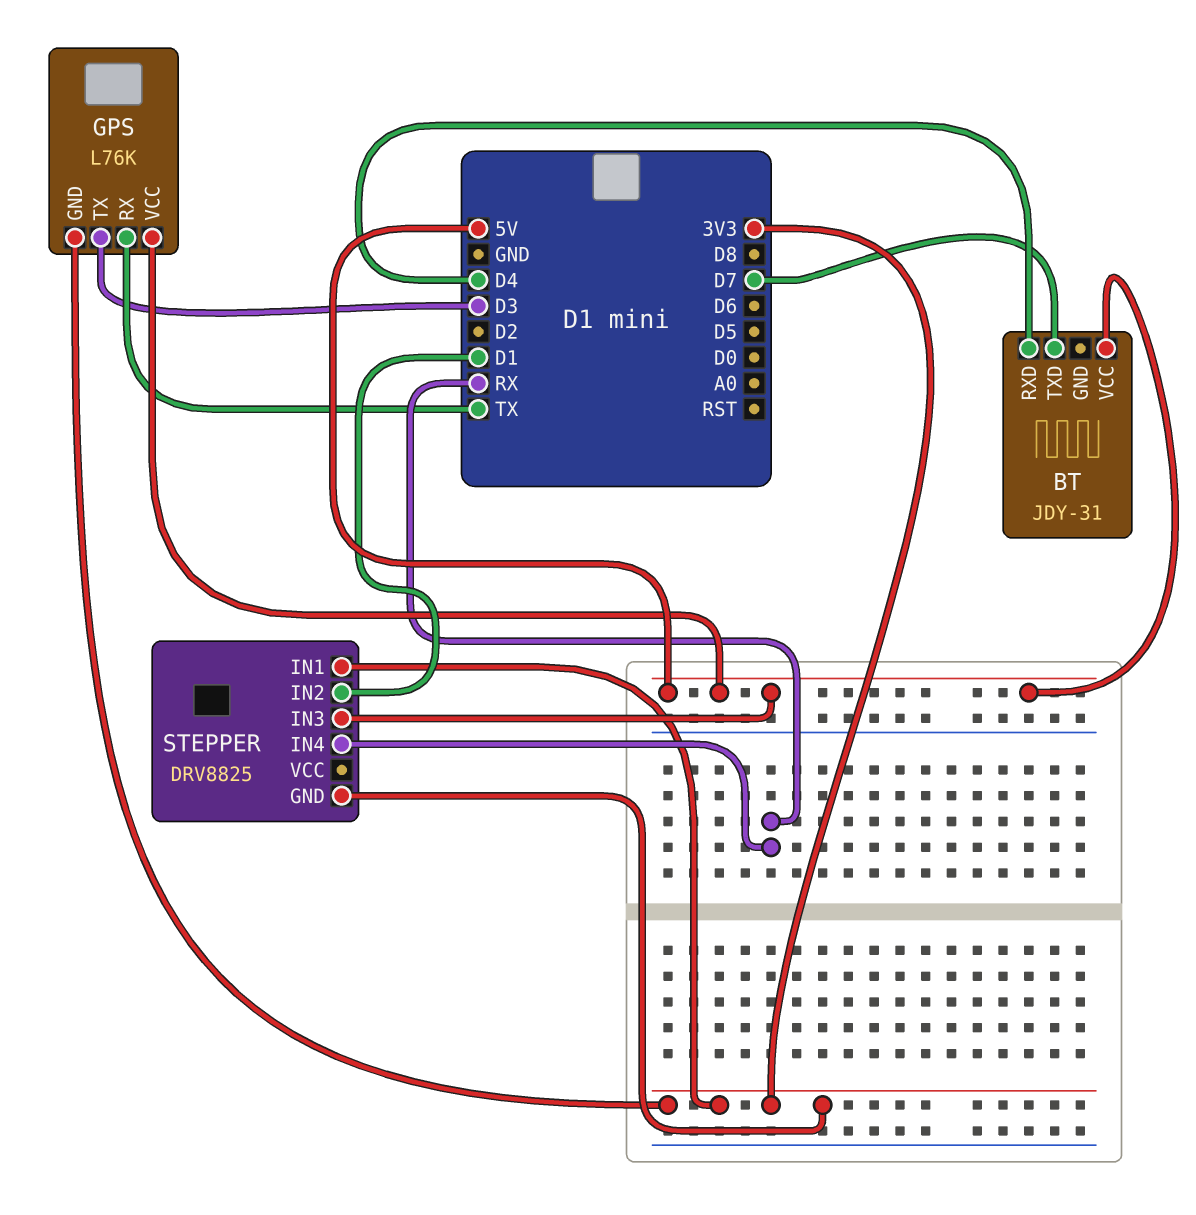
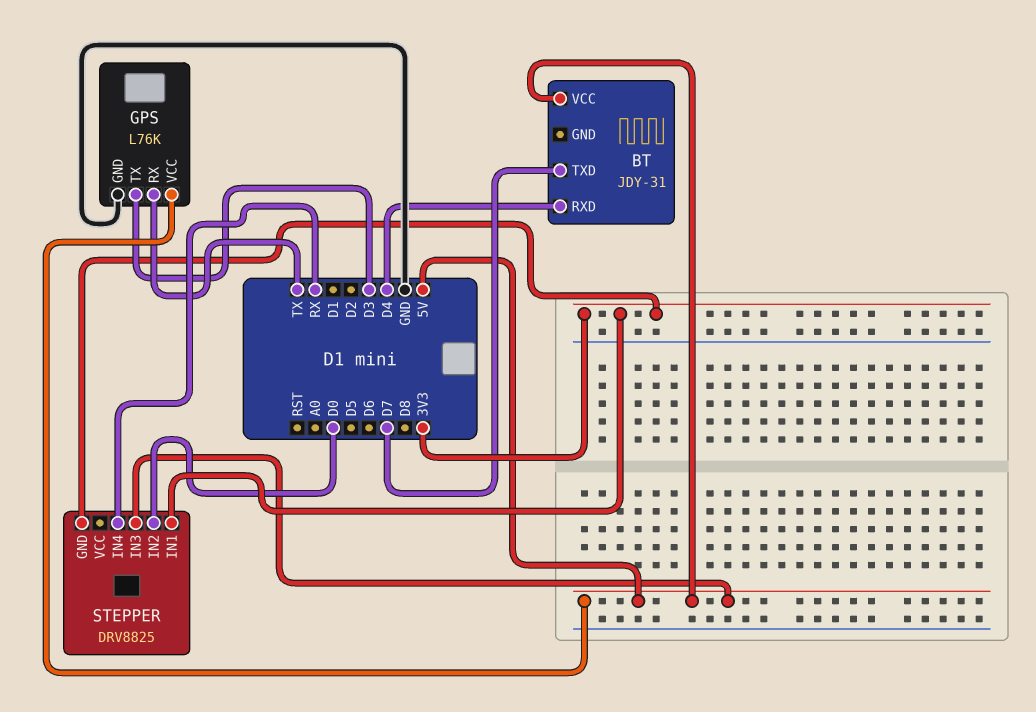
GPS pin GND: 3V3 -> GND
STEPPER pin IN2: D1 -> D0

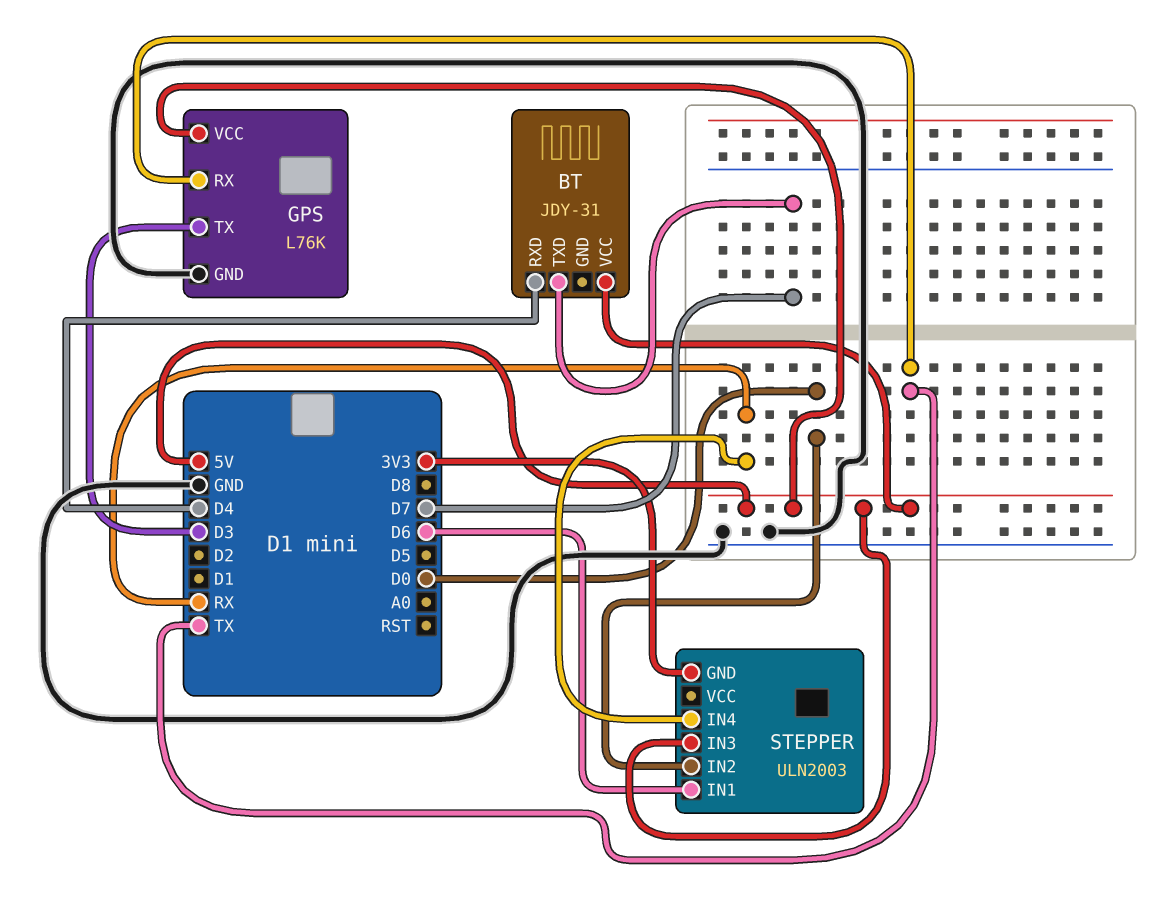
STEPPER: DRV8825 -> ULN2003
STEPPER pin IN1: 3V3 -> D6

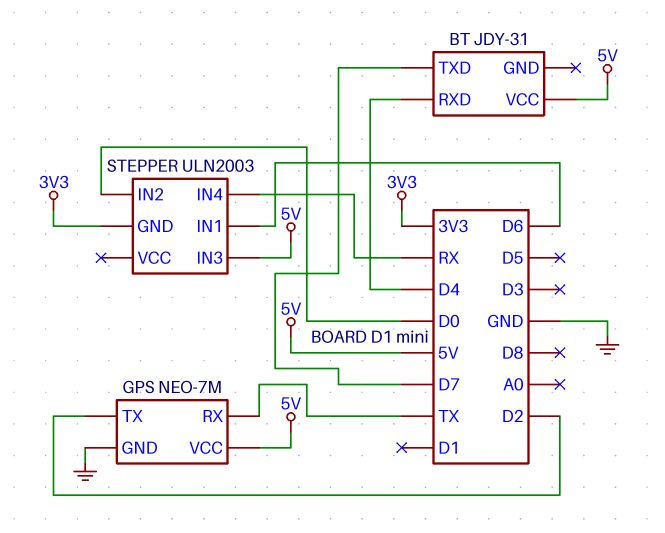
GPS: L76K -> NEO-7M
GPS pin TX: D3 -> D2

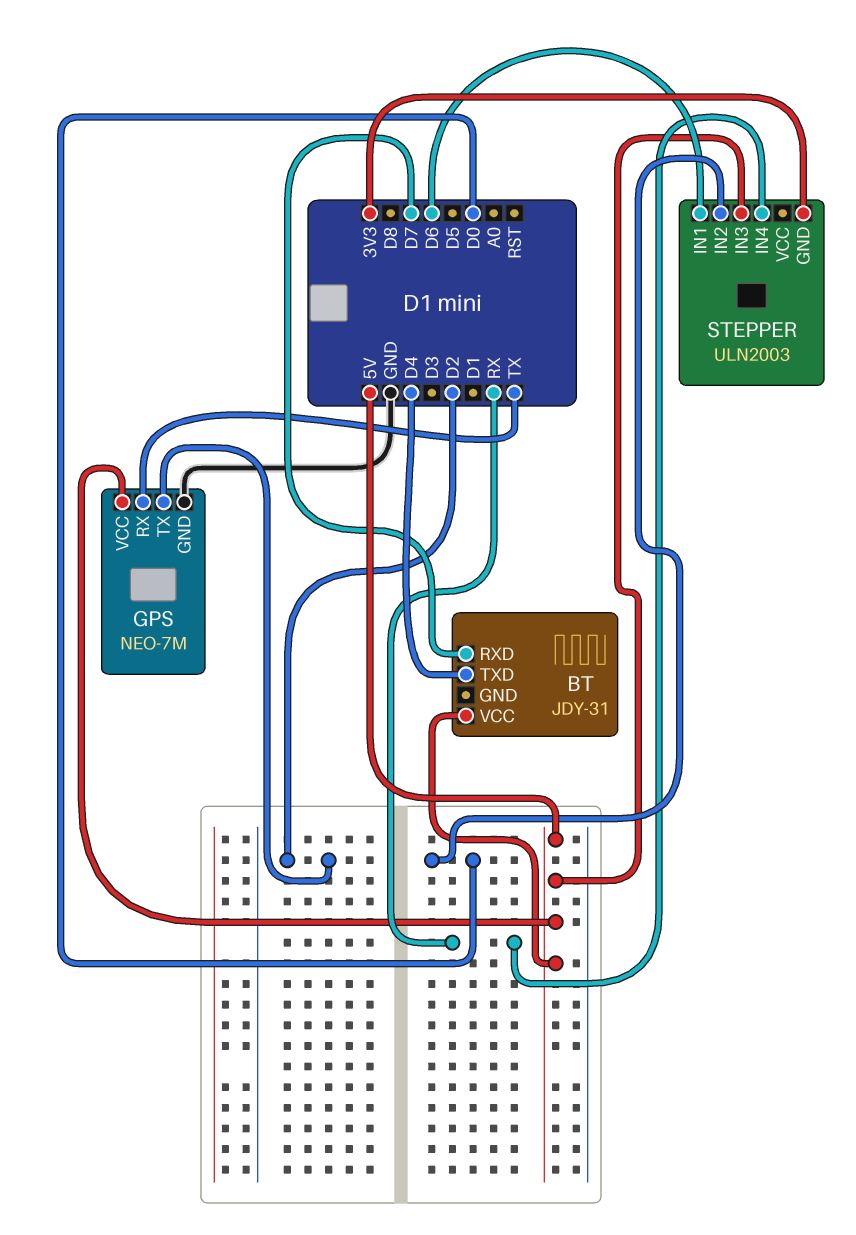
BT pin RXD: D4 -> D7
BT pin TXD: D7 -> D4

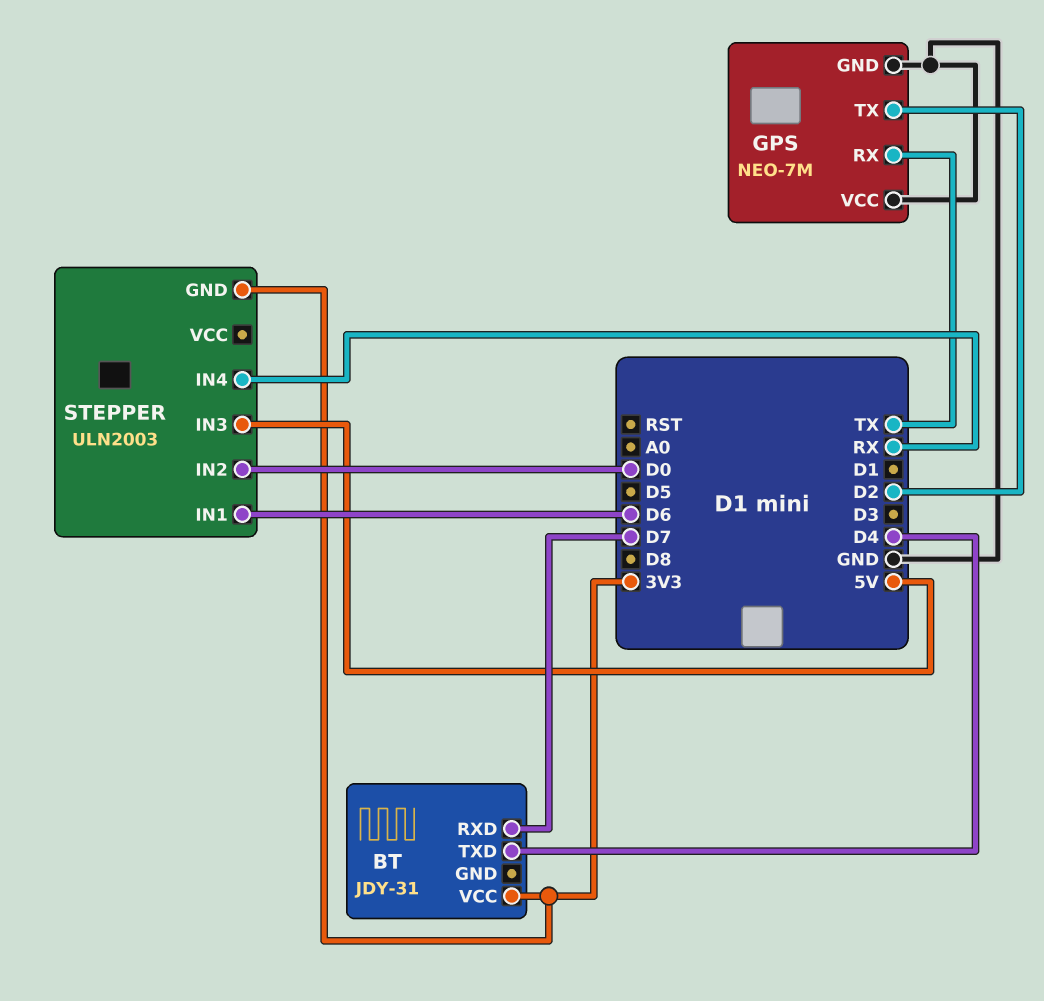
BT pin VCC: 5V -> 3V3
GPS pin VCC: 5V -> GND

